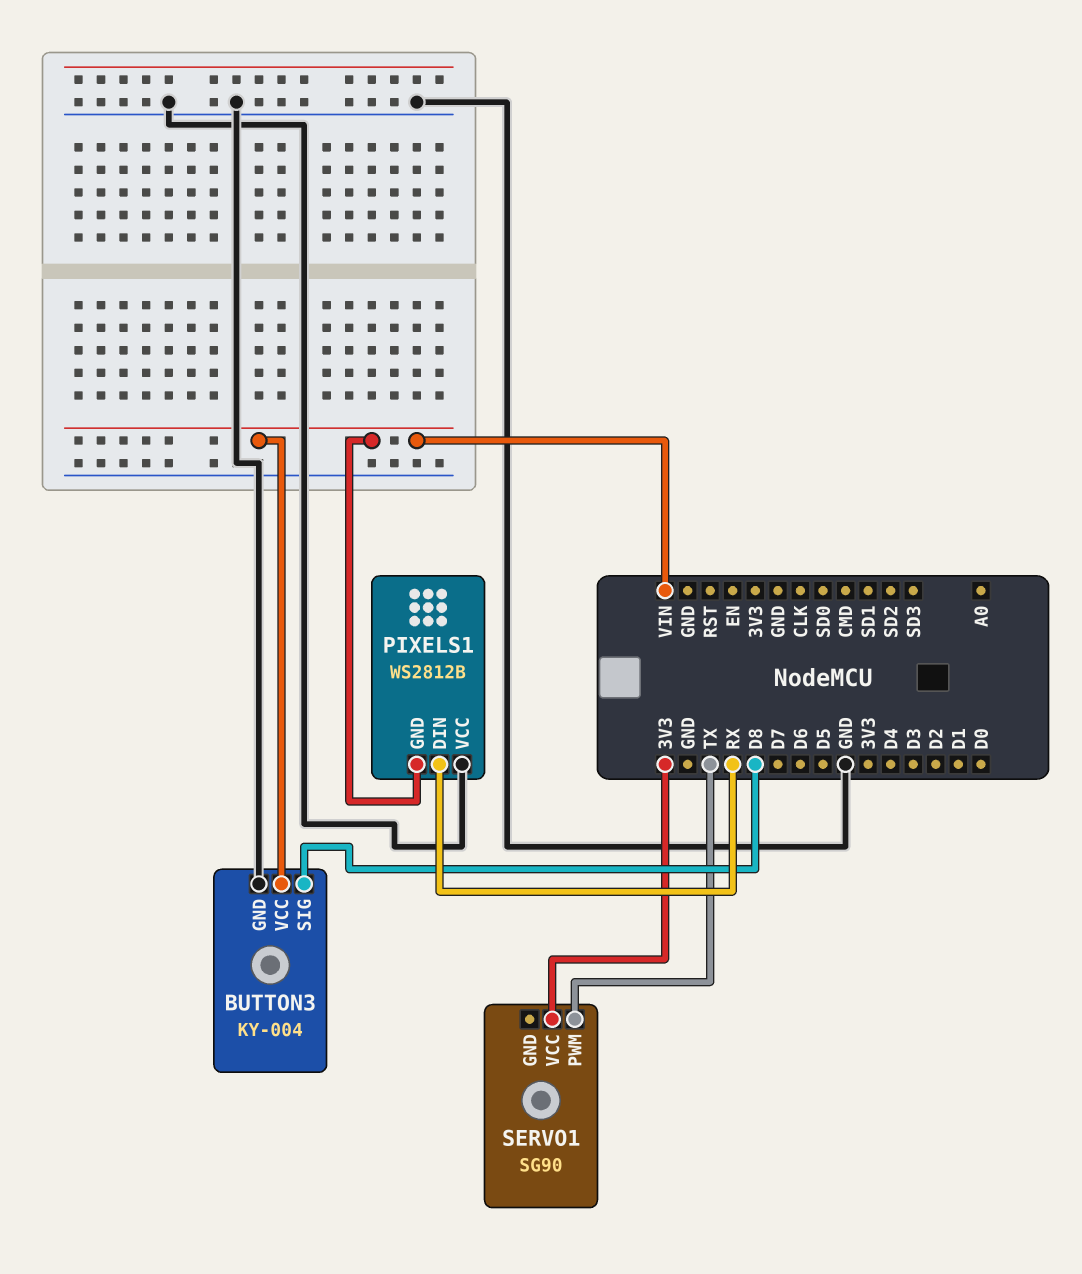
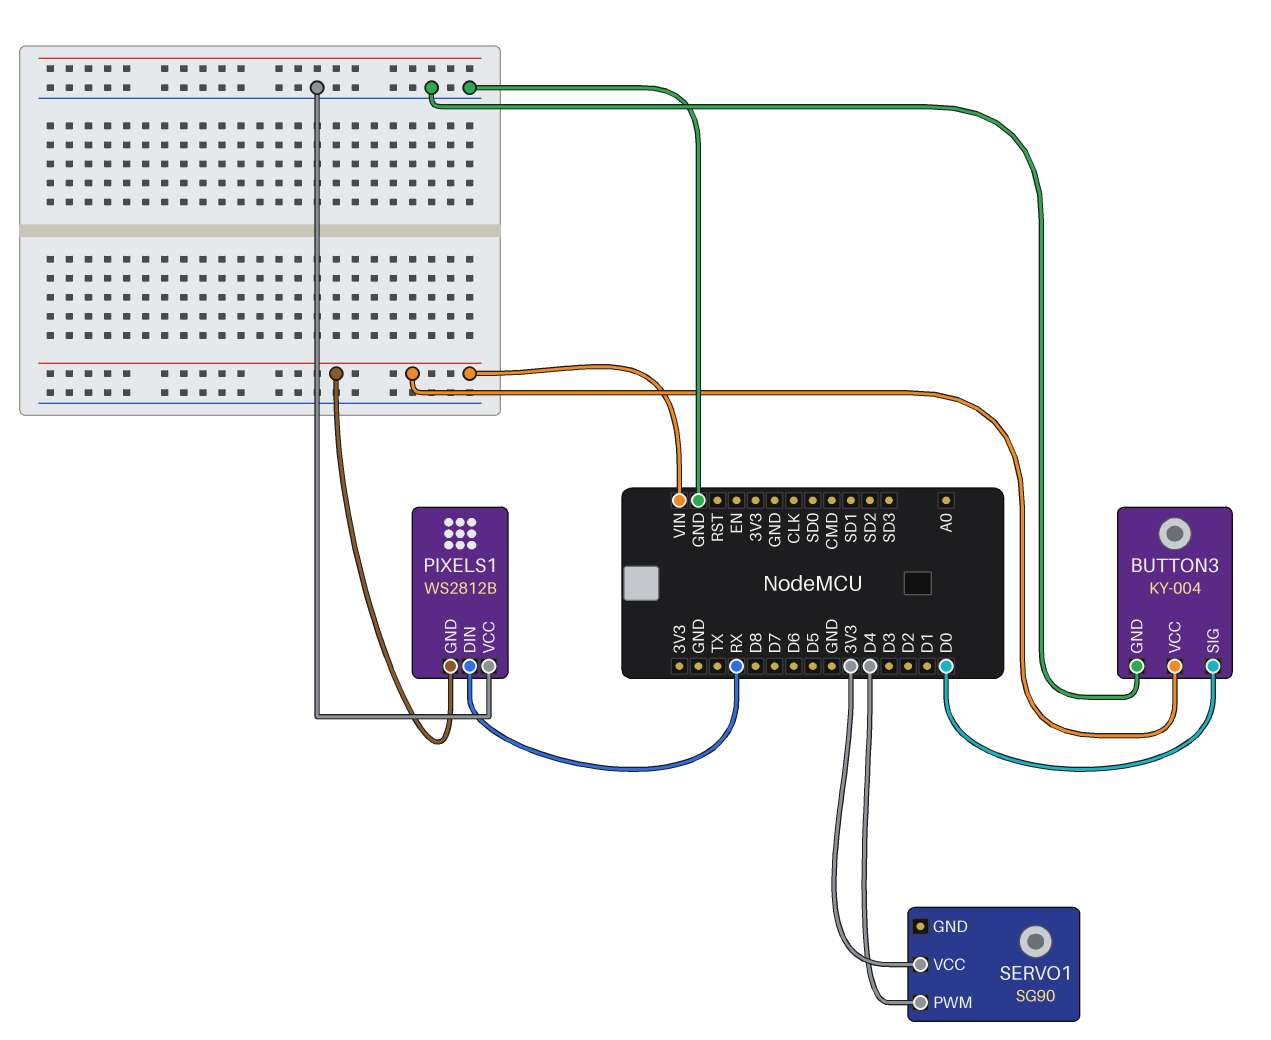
BUTTON3 pin SIG: D8 -> D0
SERVO1 pin PWM: TX -> D4

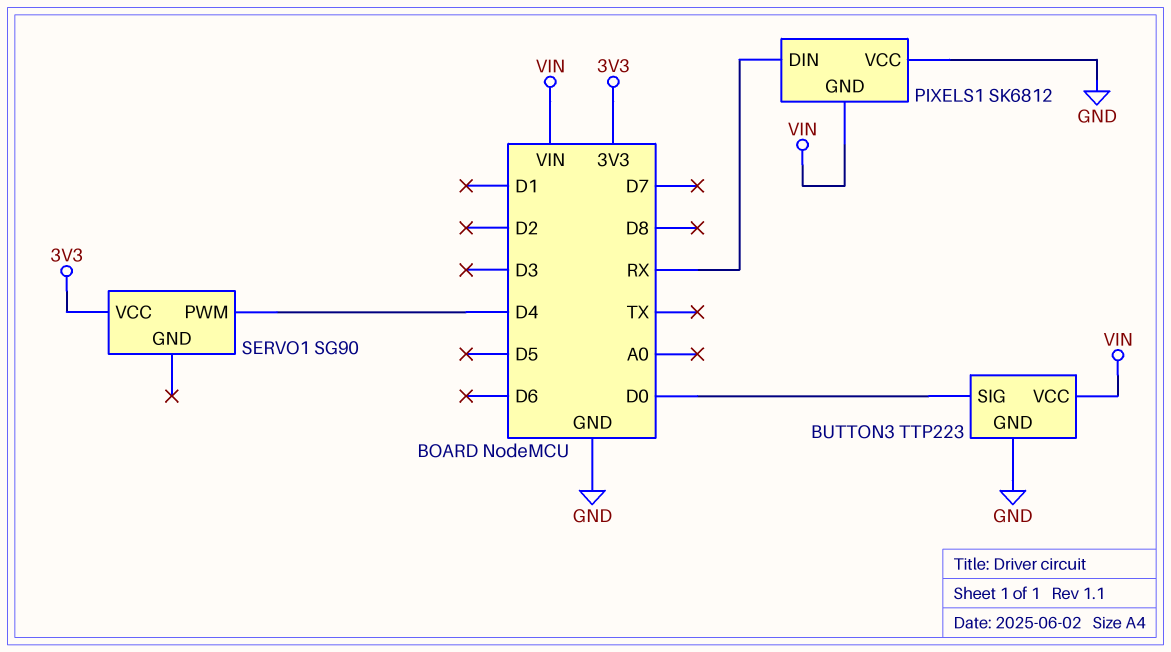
BUTTON3: KY-004 -> TTP223
PIXELS1: WS2812B -> SK6812

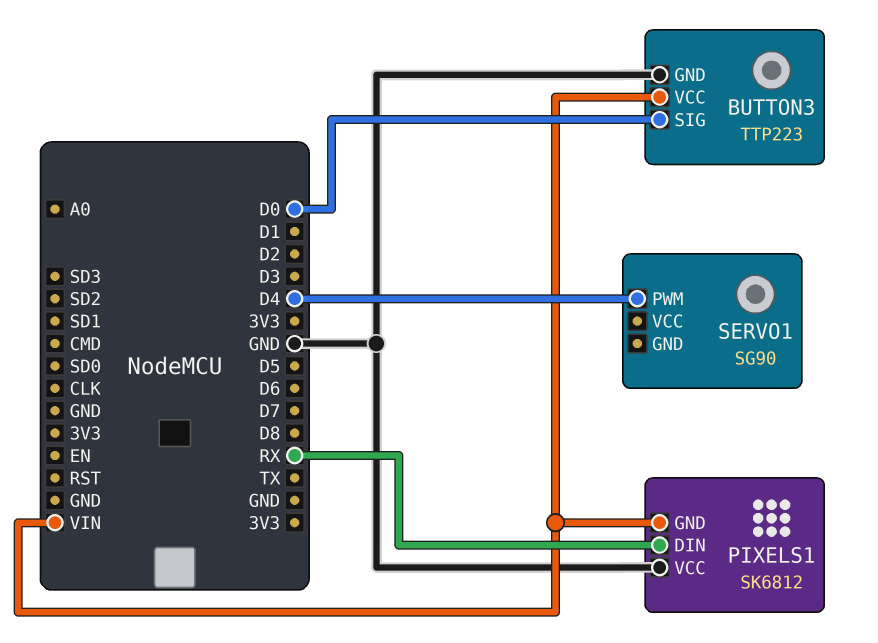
SERVO1 pin VCC: 3V3 -> none

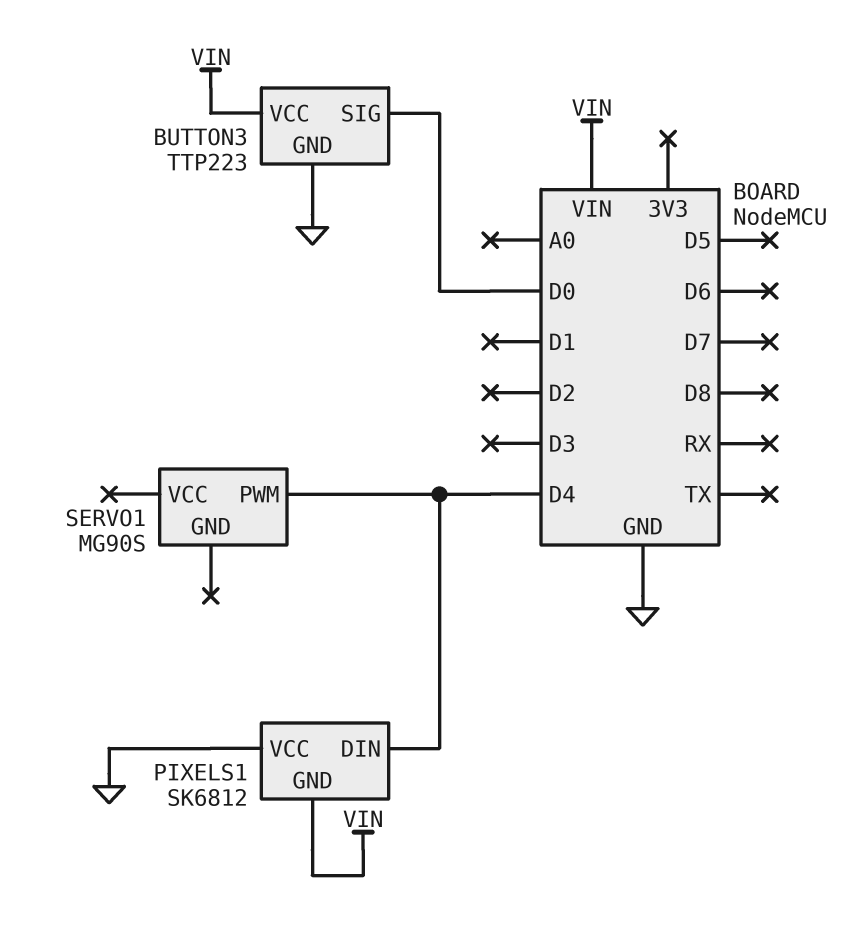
PIXELS1 pin DIN: RX -> D4
SERVO1: SG90 -> MG90S

